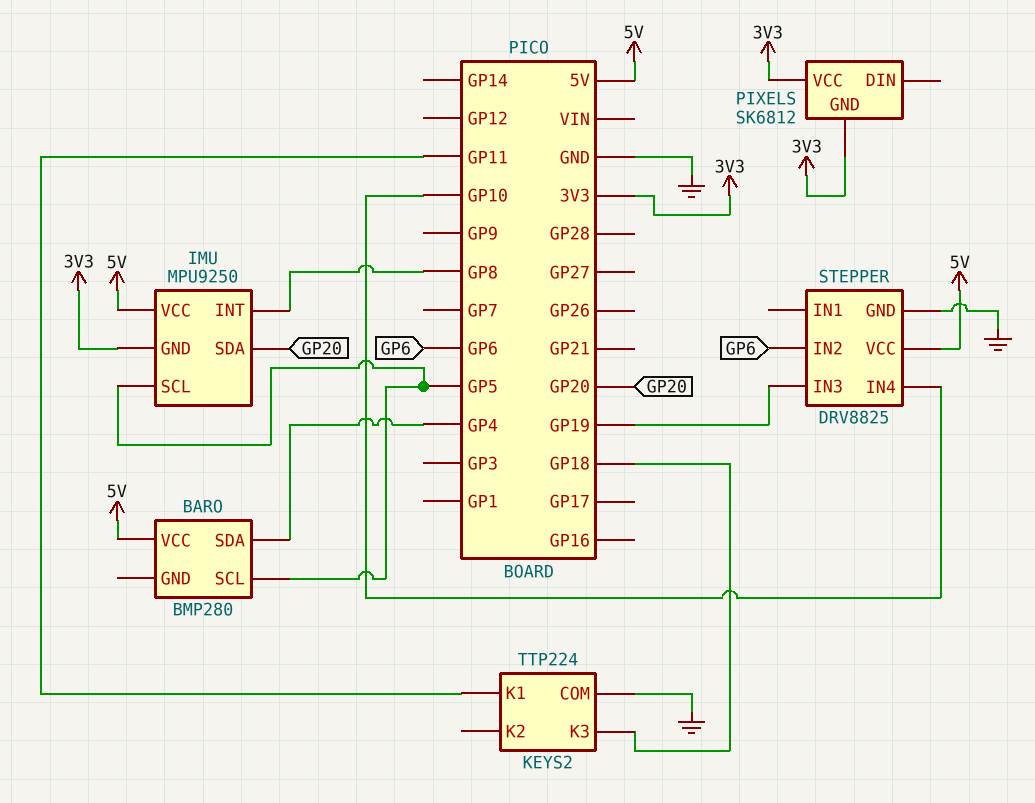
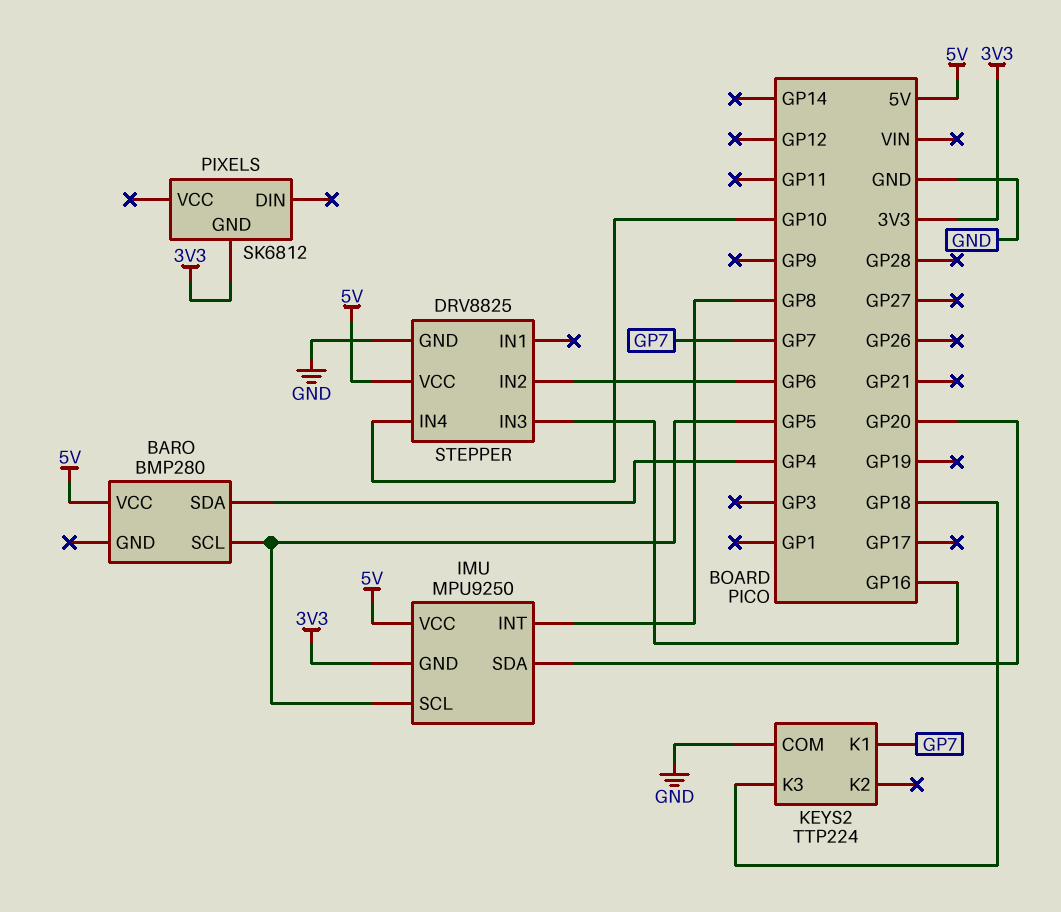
KEYS2 pin K1: GP11 -> GP7
PIXELS pin VCC: 3V3 -> none
STEPPER pin IN3: GP19 -> GP16

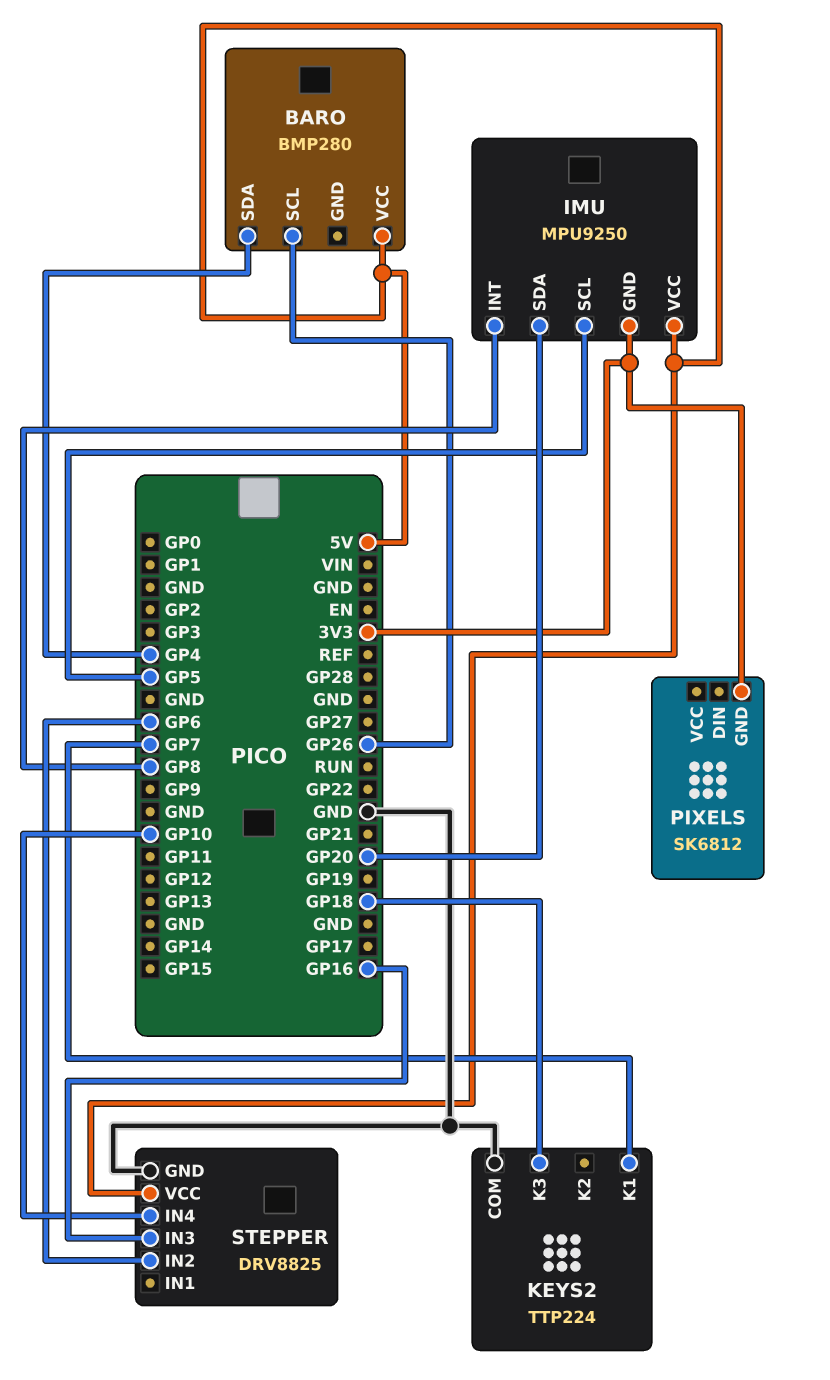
BARO pin SCL: GP5 -> GP26

